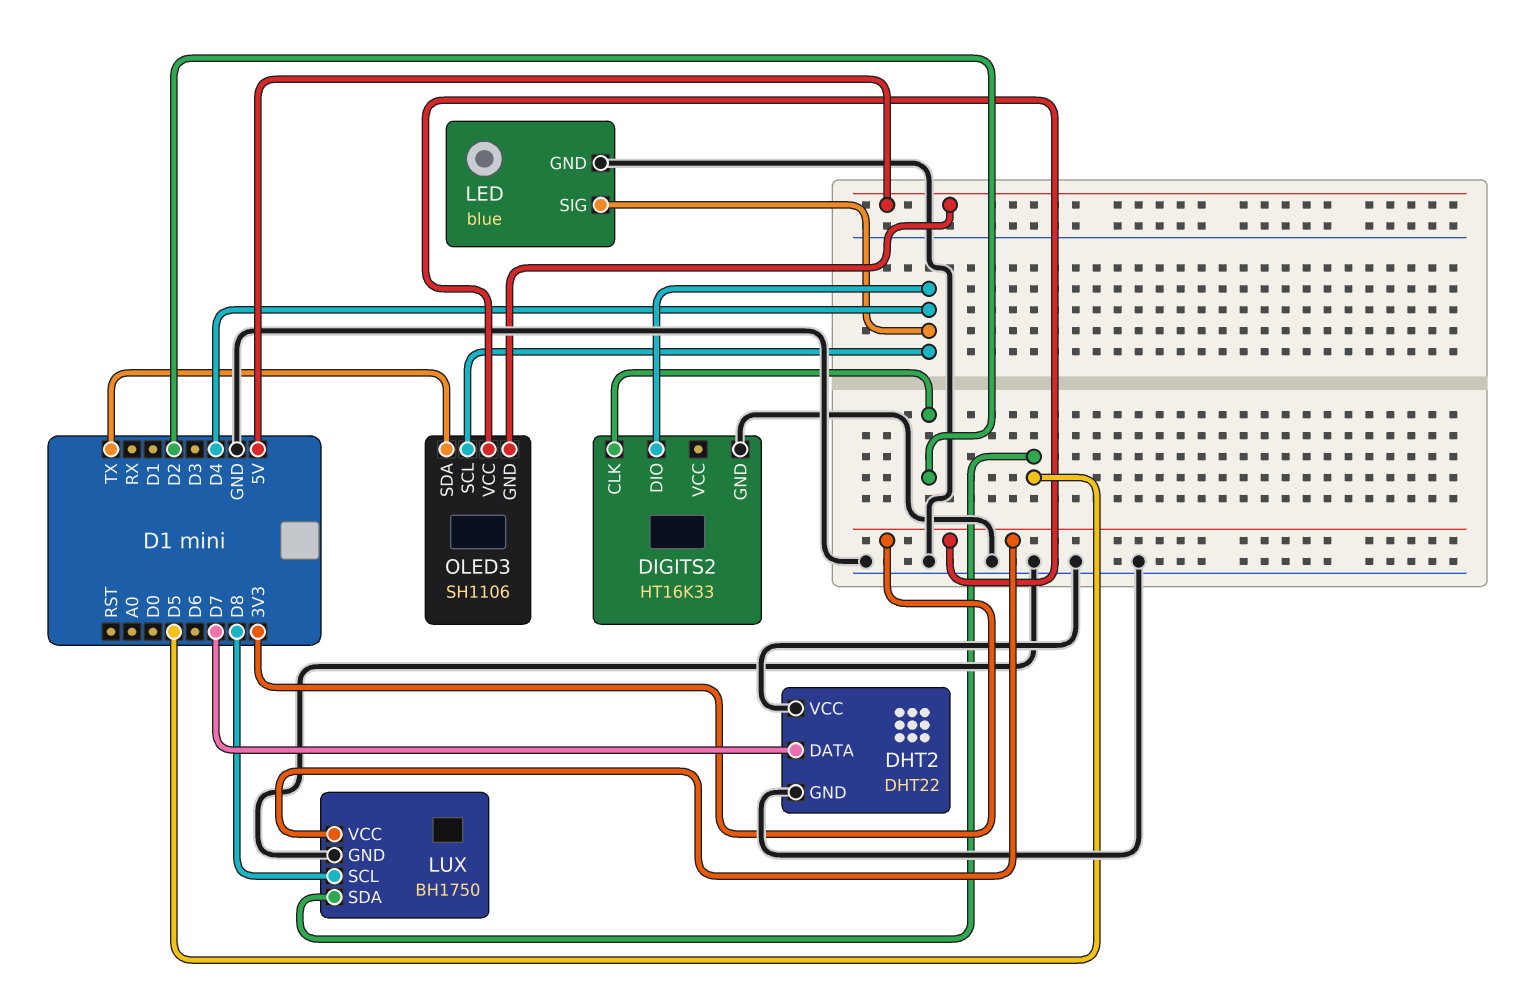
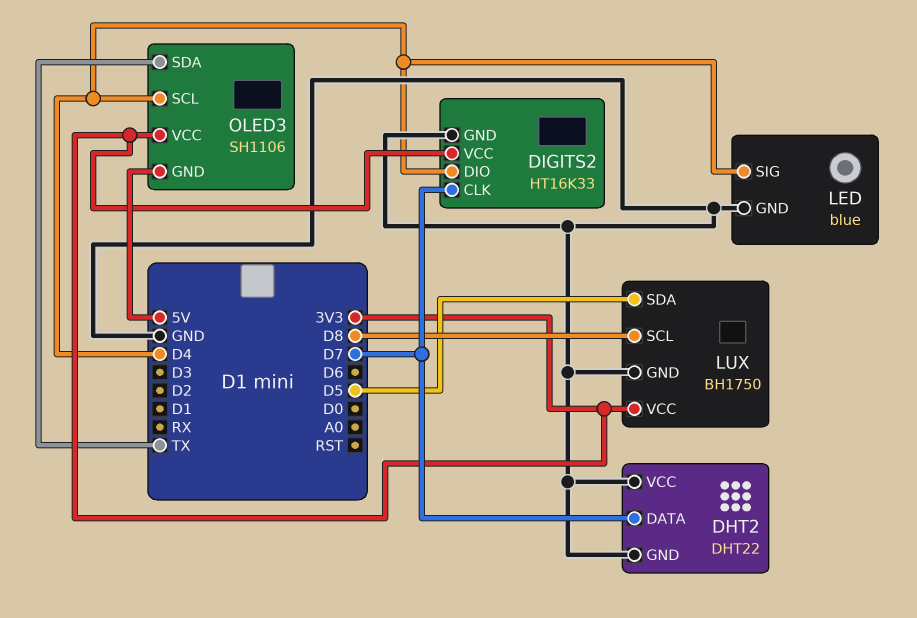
DIGITS2 pin CLK: D2 -> D7
DIGITS2 pin VCC: none -> 3V3

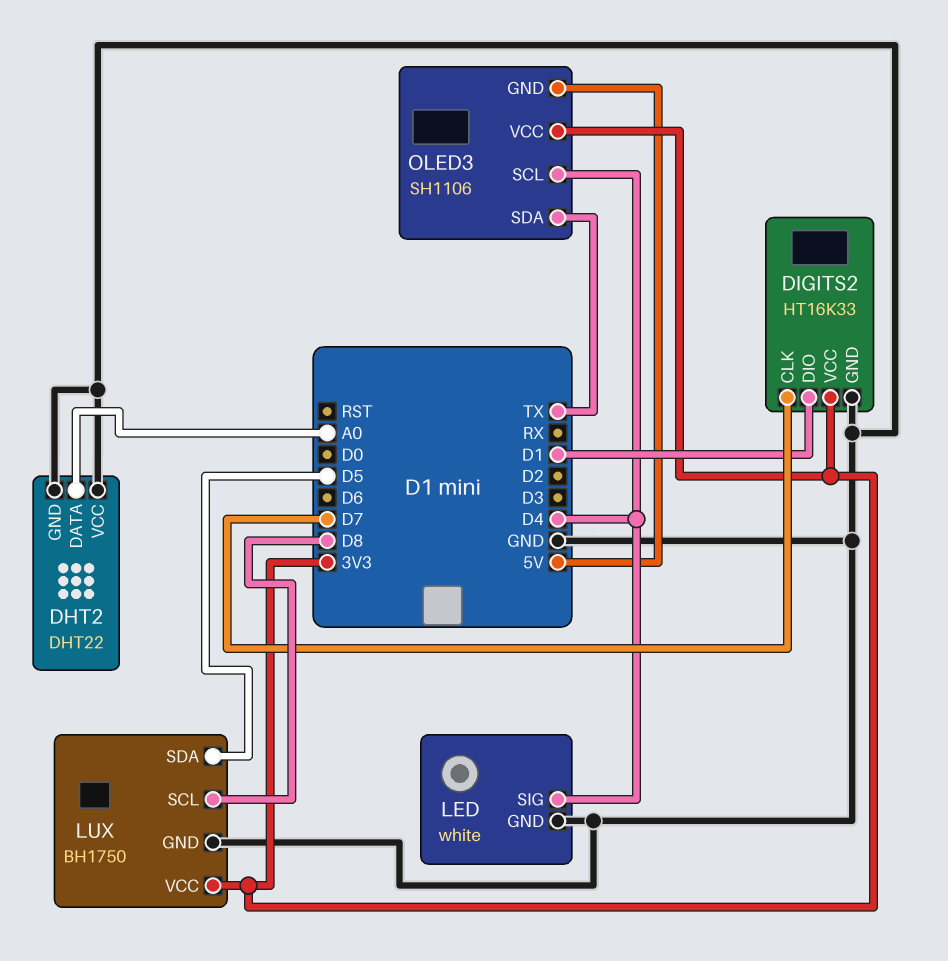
DHT2 pin DATA: D7 -> A0
DIGITS2 pin DIO: D4 -> D1
LED: blue -> white

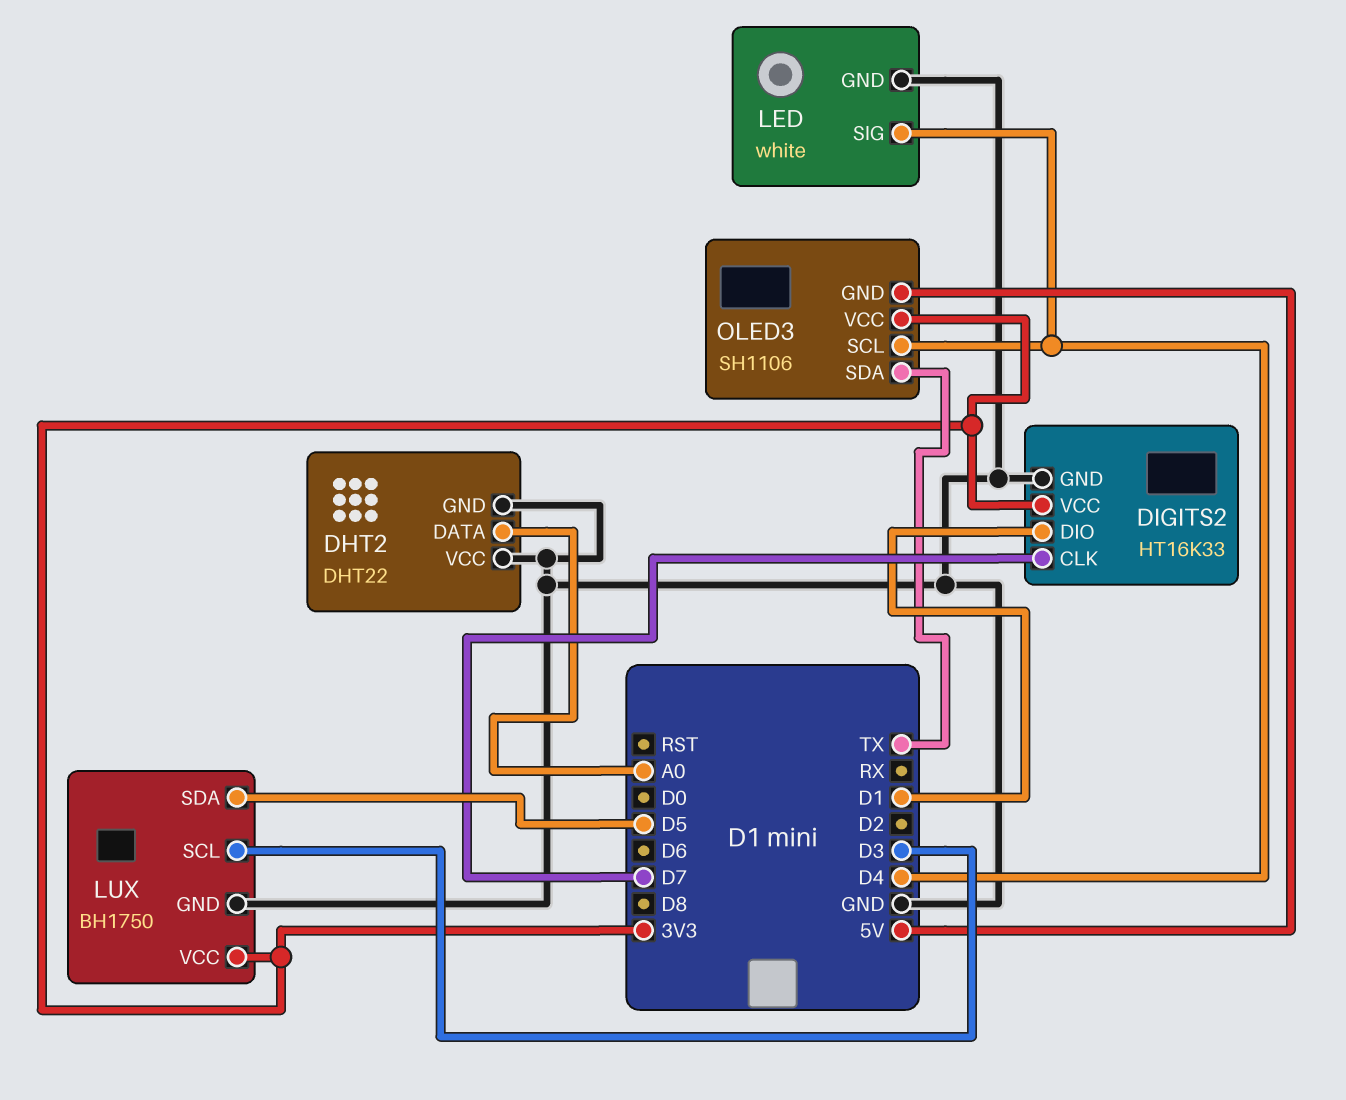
LUX pin SCL: D8 -> D3

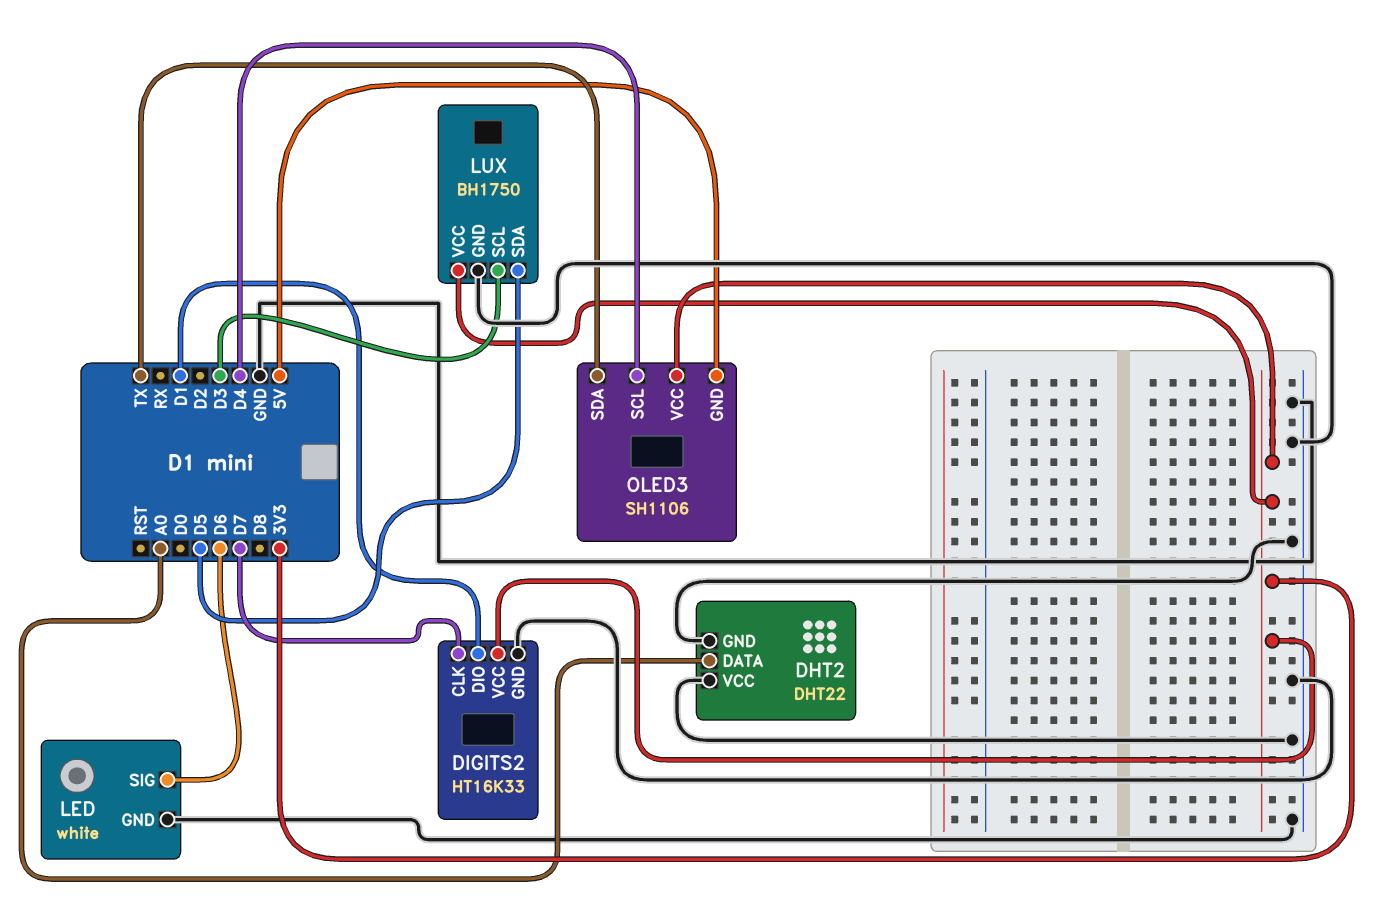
LED pin SIG: D4 -> D6

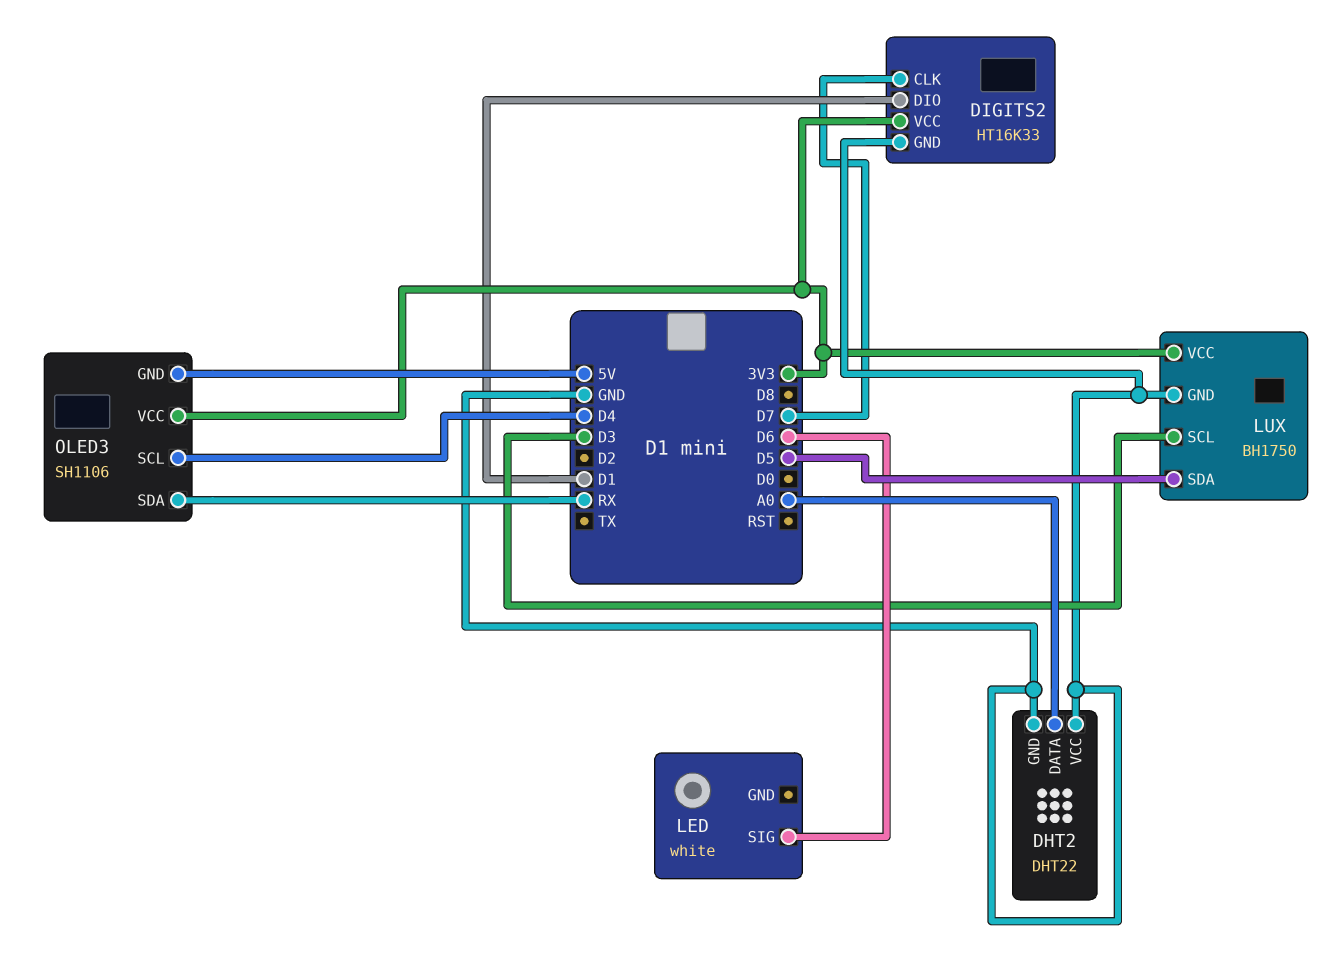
LED pin GND: GND -> none
OLED3 pin SDA: TX -> RX

